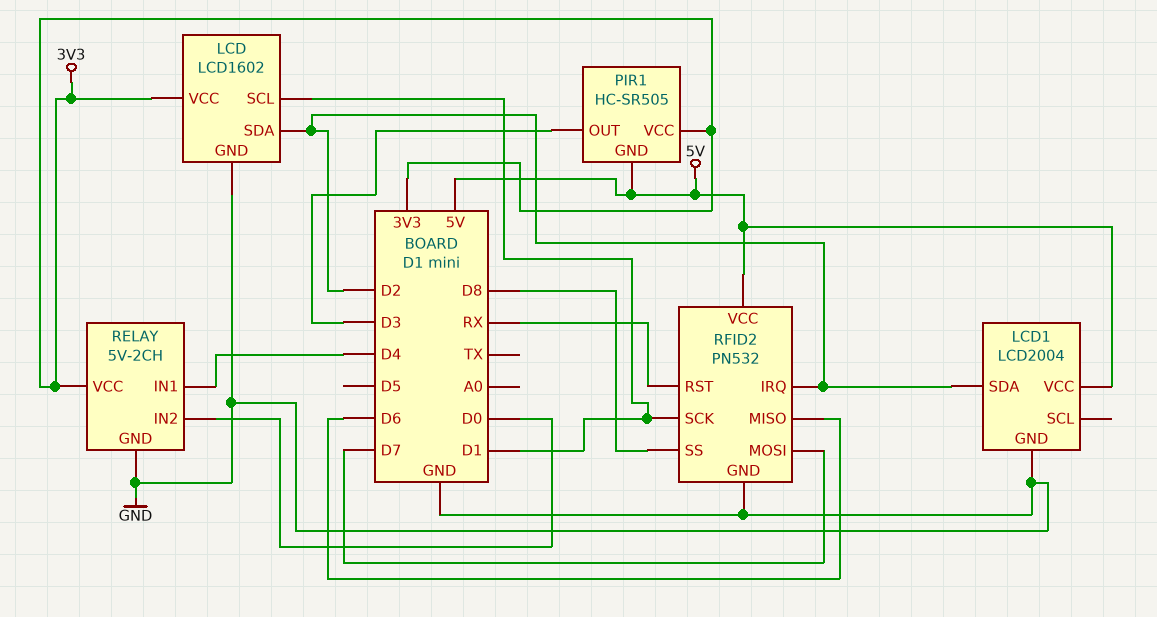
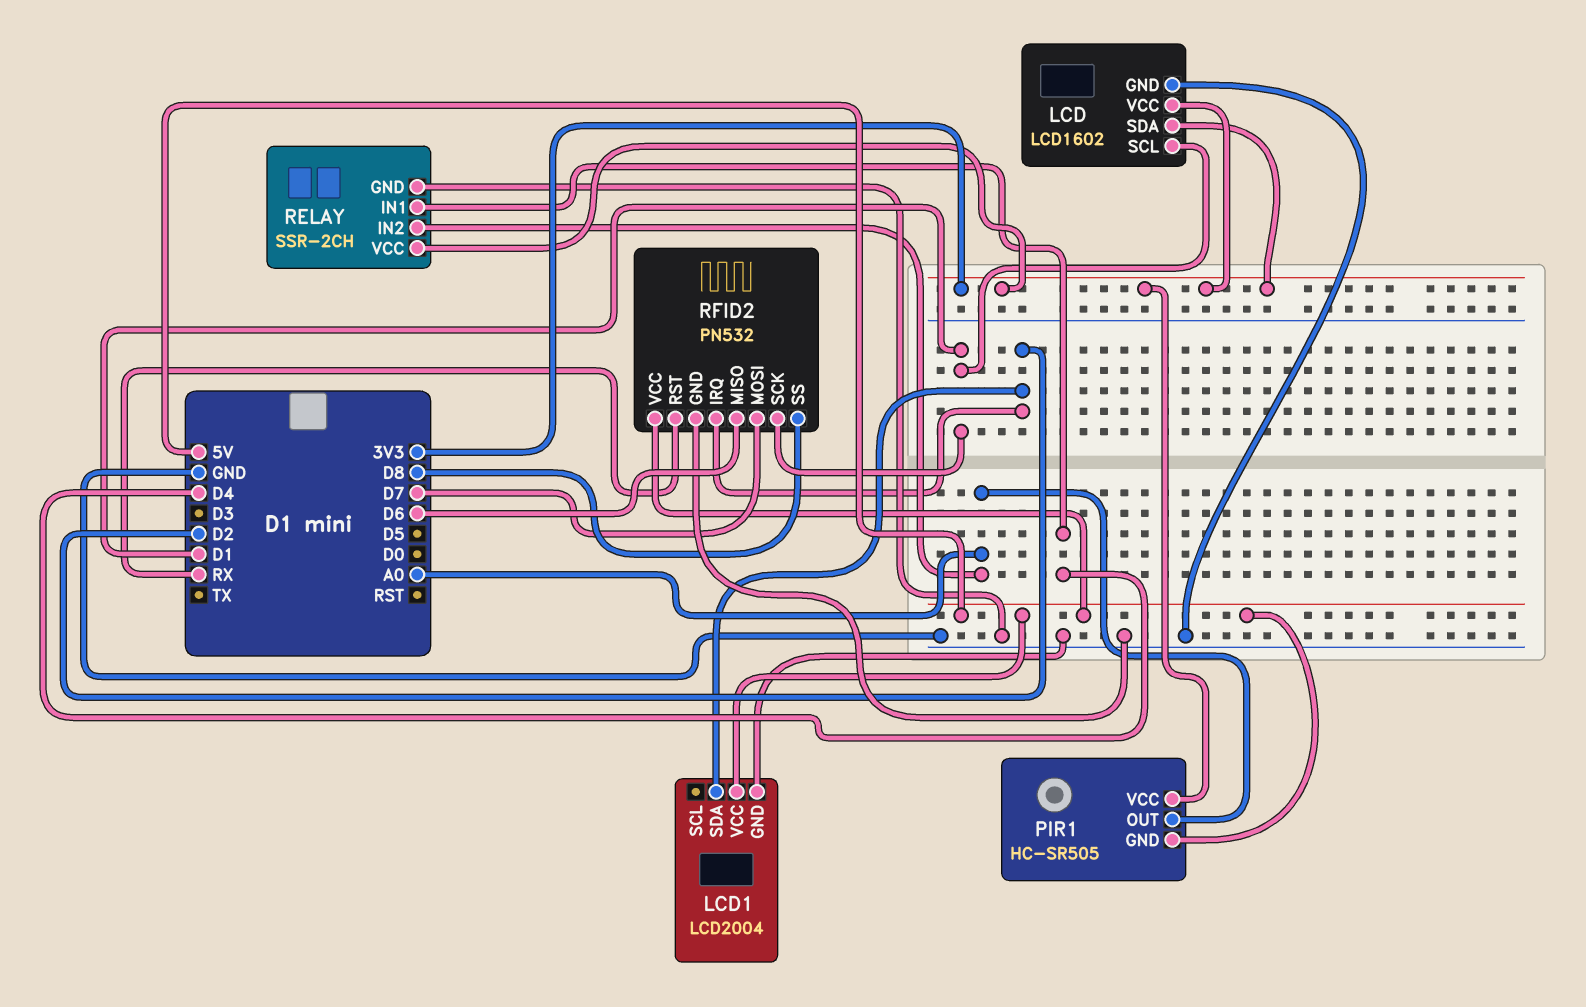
LCD pin SDA: D2 -> 3V3
PIR1 pin OUT: D3 -> A0
RELAY: 5V-2CH -> SSR-2CH
RELAY pin IN2: D0 -> A0

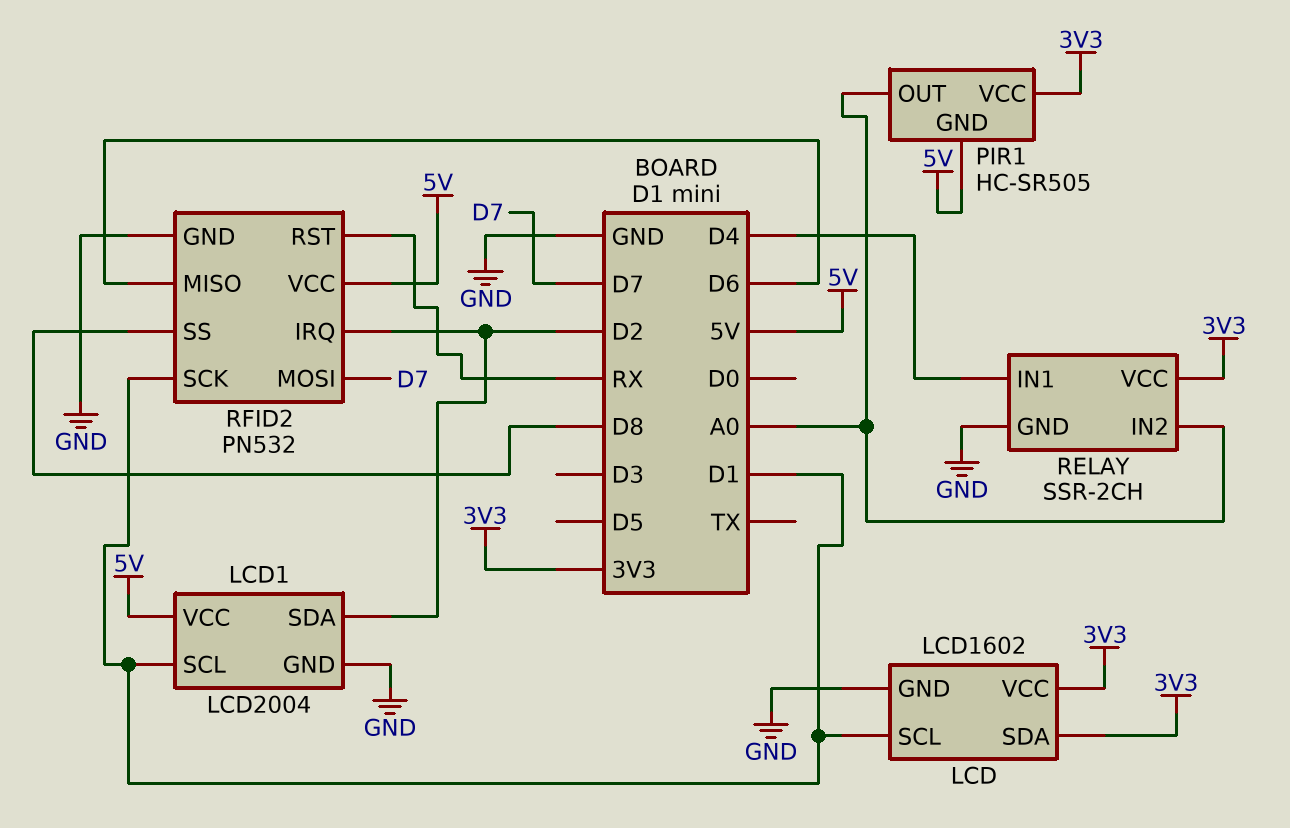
LCD1 pin SCL: none -> D1

